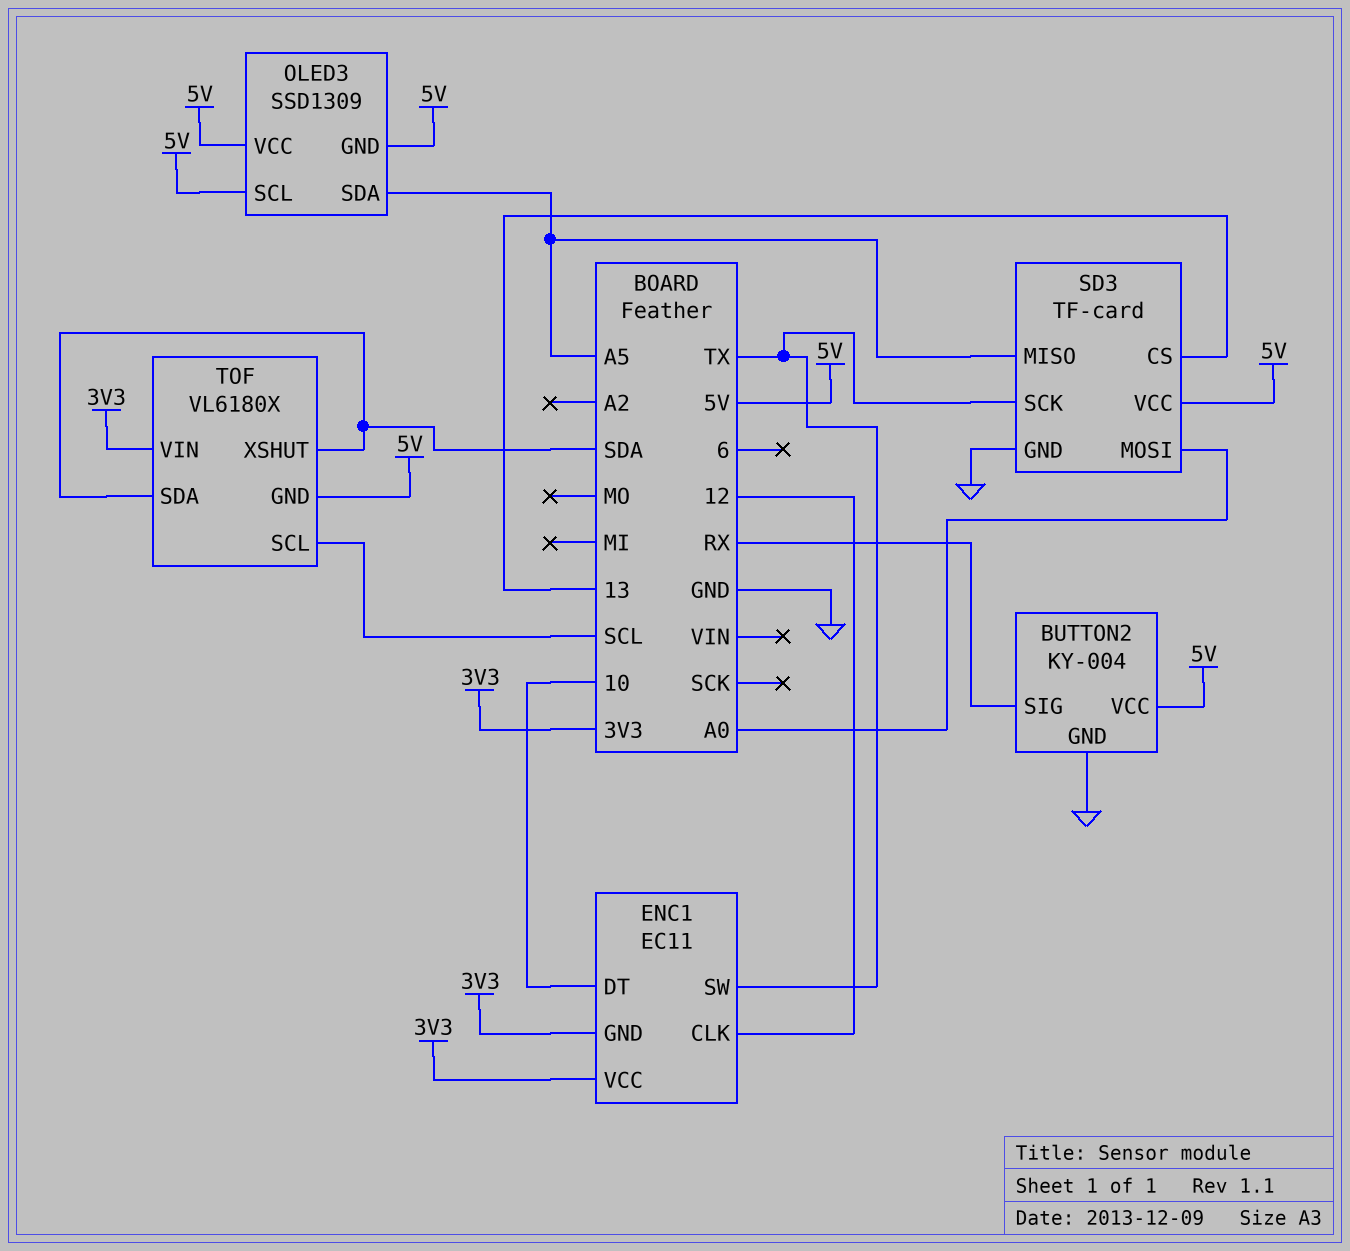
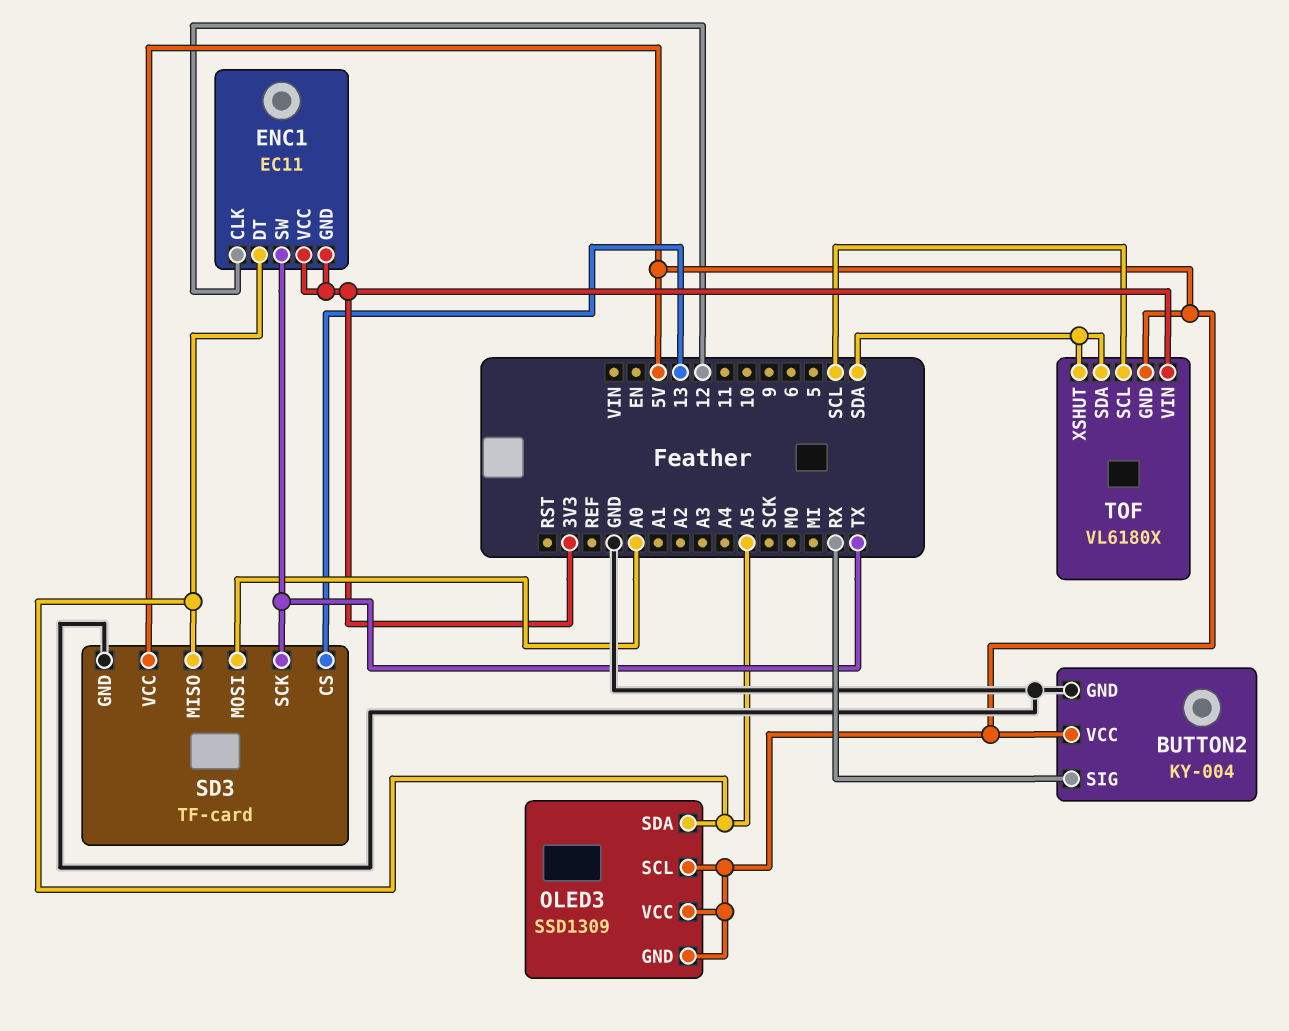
ENC1 pin DT: 10 -> A5

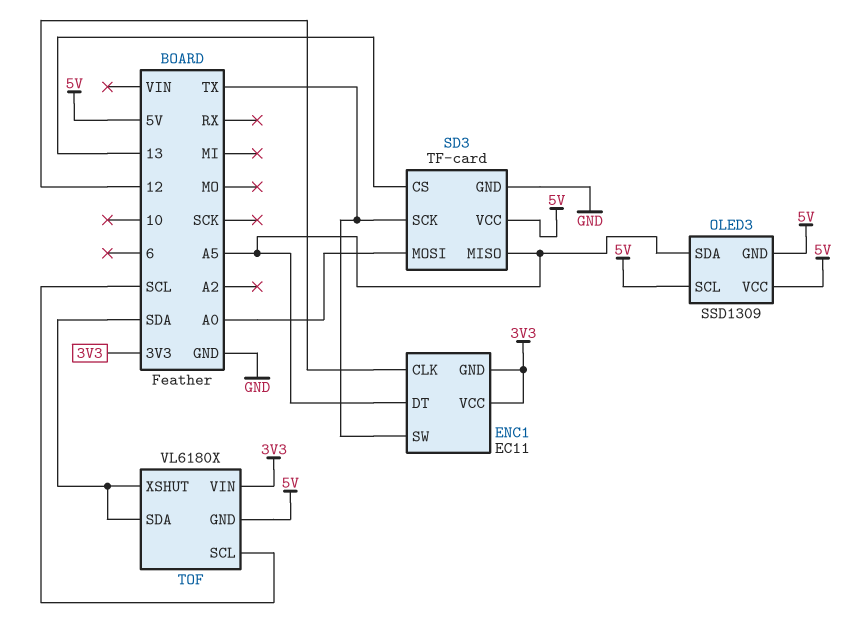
BUTTON2: KY-004 -> none
BUTTON2 pin GND: GND -> none
BUTTON2 pin SIG: RX -> none
BUTTON2 pin VCC: 5V -> none

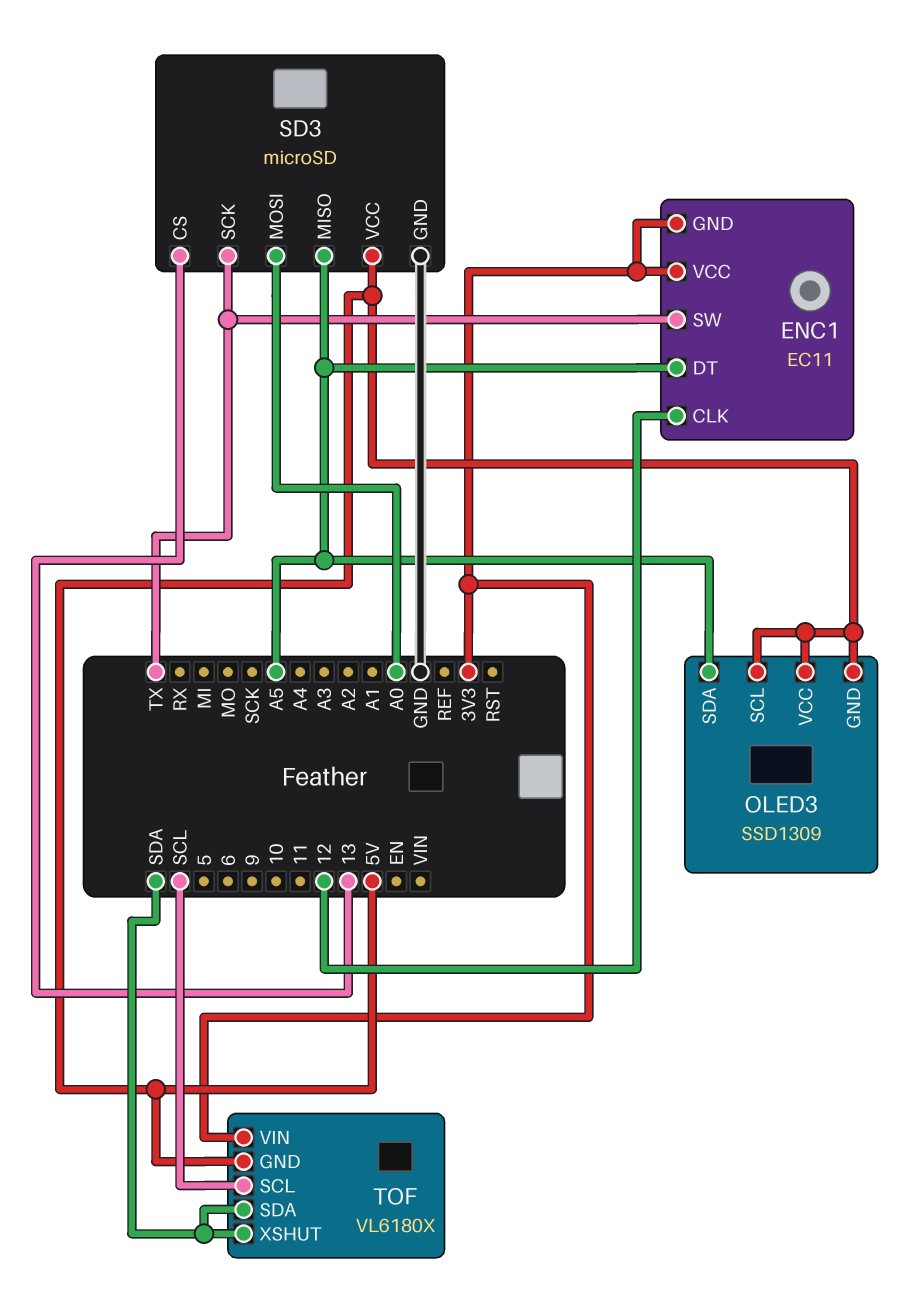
SD3: TF-card -> microSD

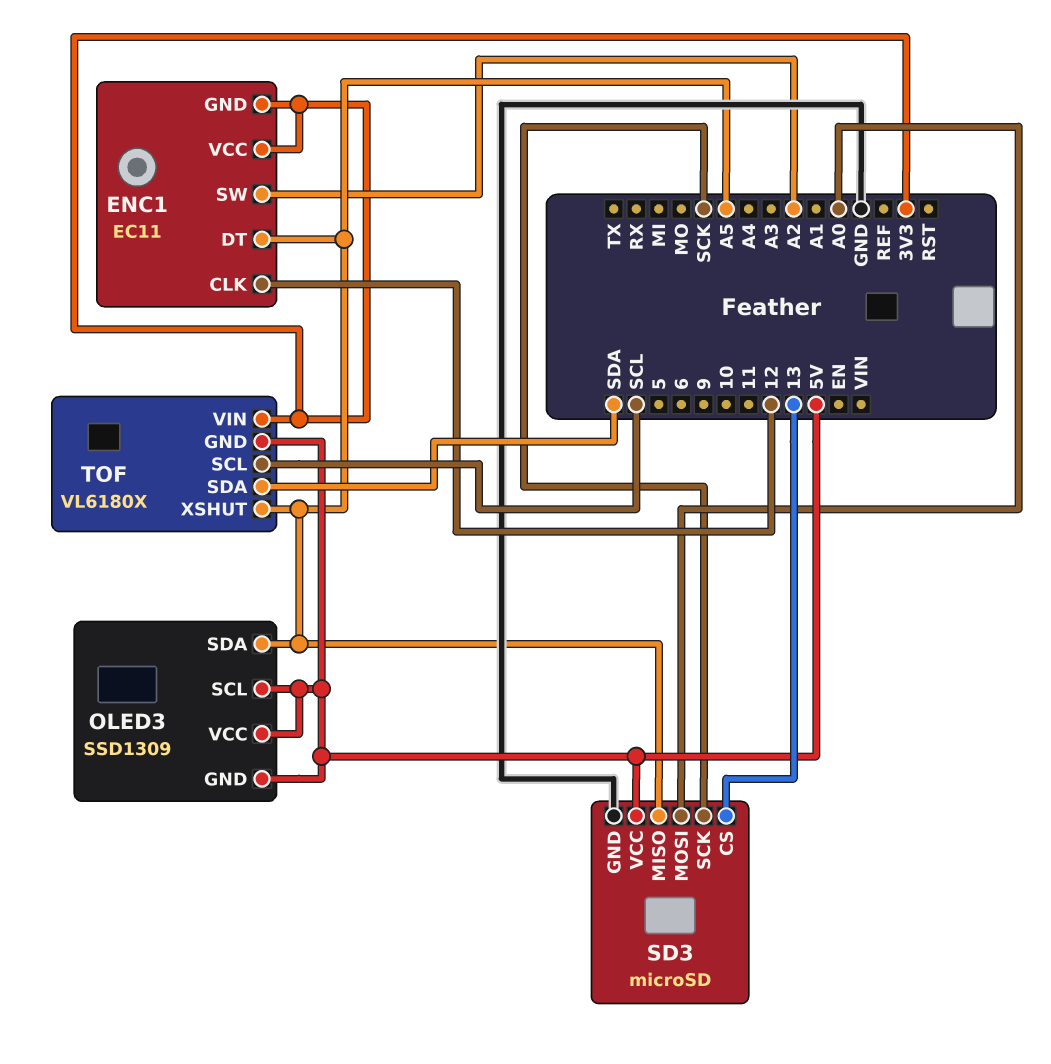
ENC1 pin SW: TX -> A2
SD3 pin SCK: TX -> SCK
TOF pin XSHUT: SDA -> A5

